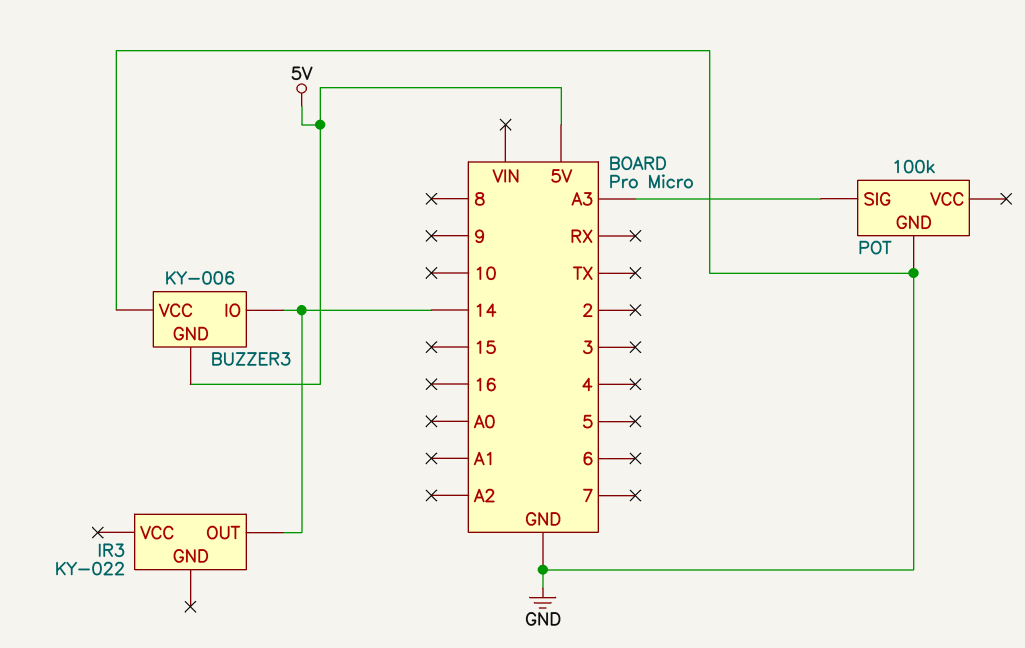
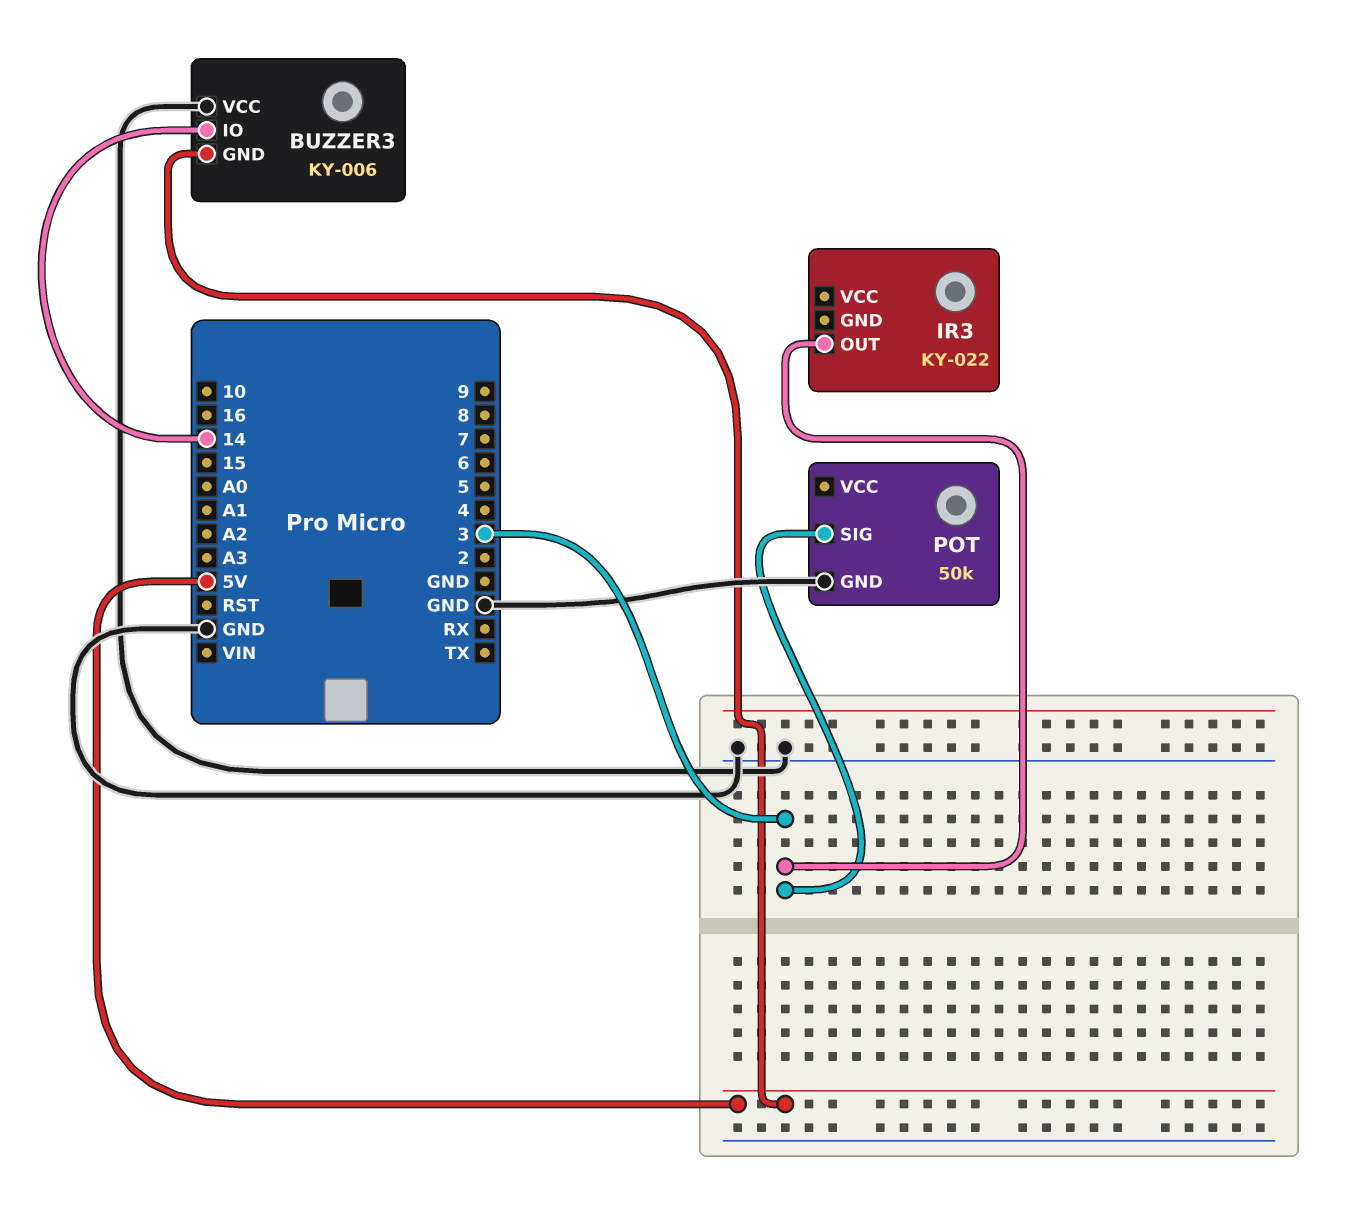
IR3 pin OUT: 14 -> 3
POT: 100k -> 50k
POT pin SIG: A3 -> 3

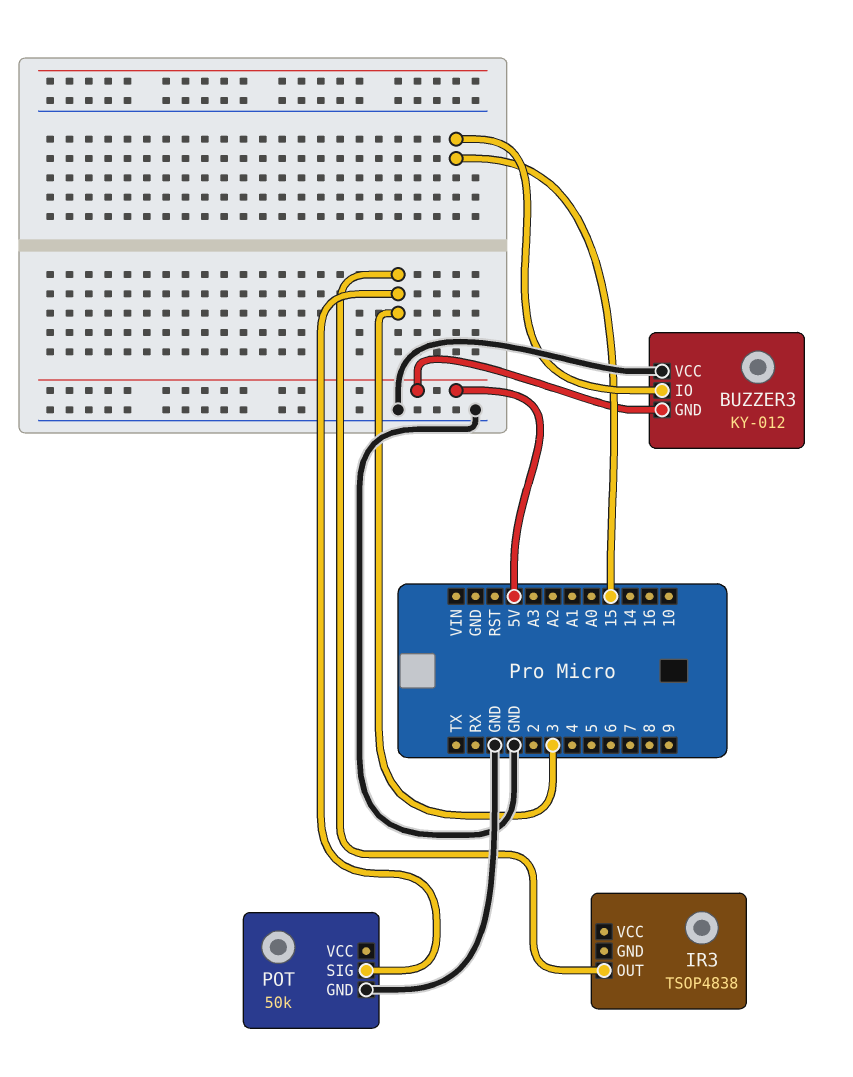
BUZZER3: KY-006 -> KY-012
BUZZER3 pin IO: 14 -> 15
IR3: KY-022 -> TSOP4838

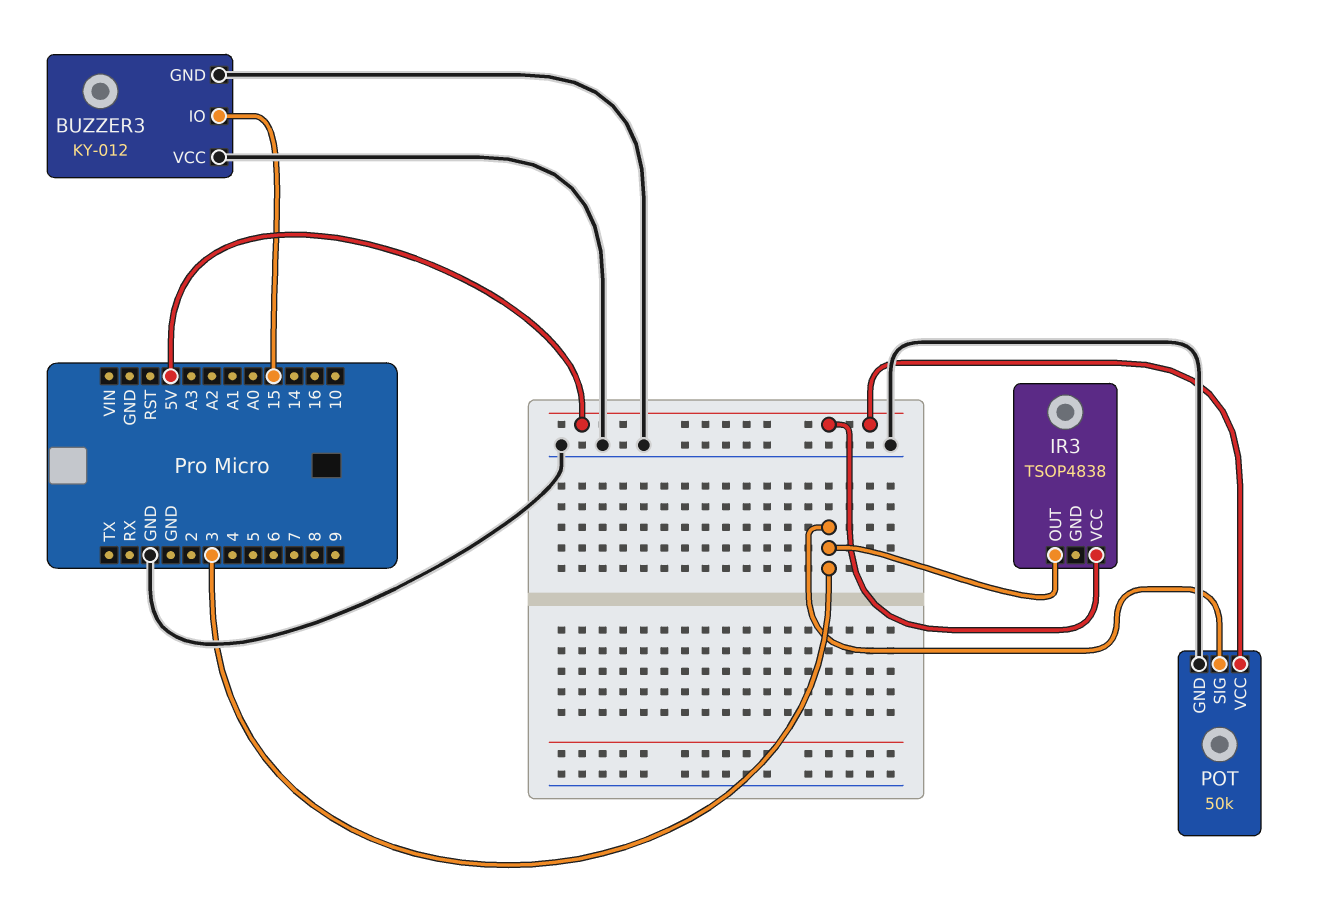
BUZZER3 pin GND: 5V -> GND
IR3 pin VCC: none -> 5V
POT pin VCC: none -> 5V

